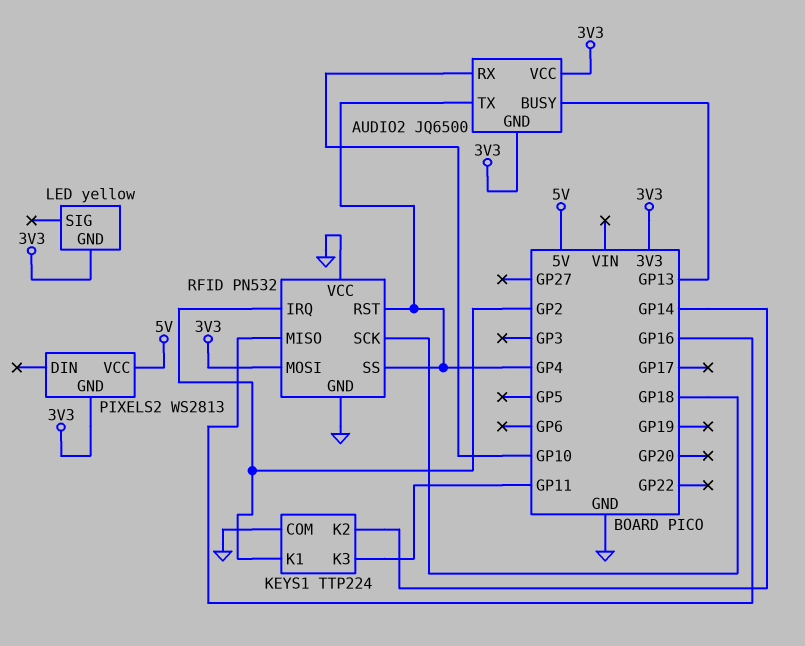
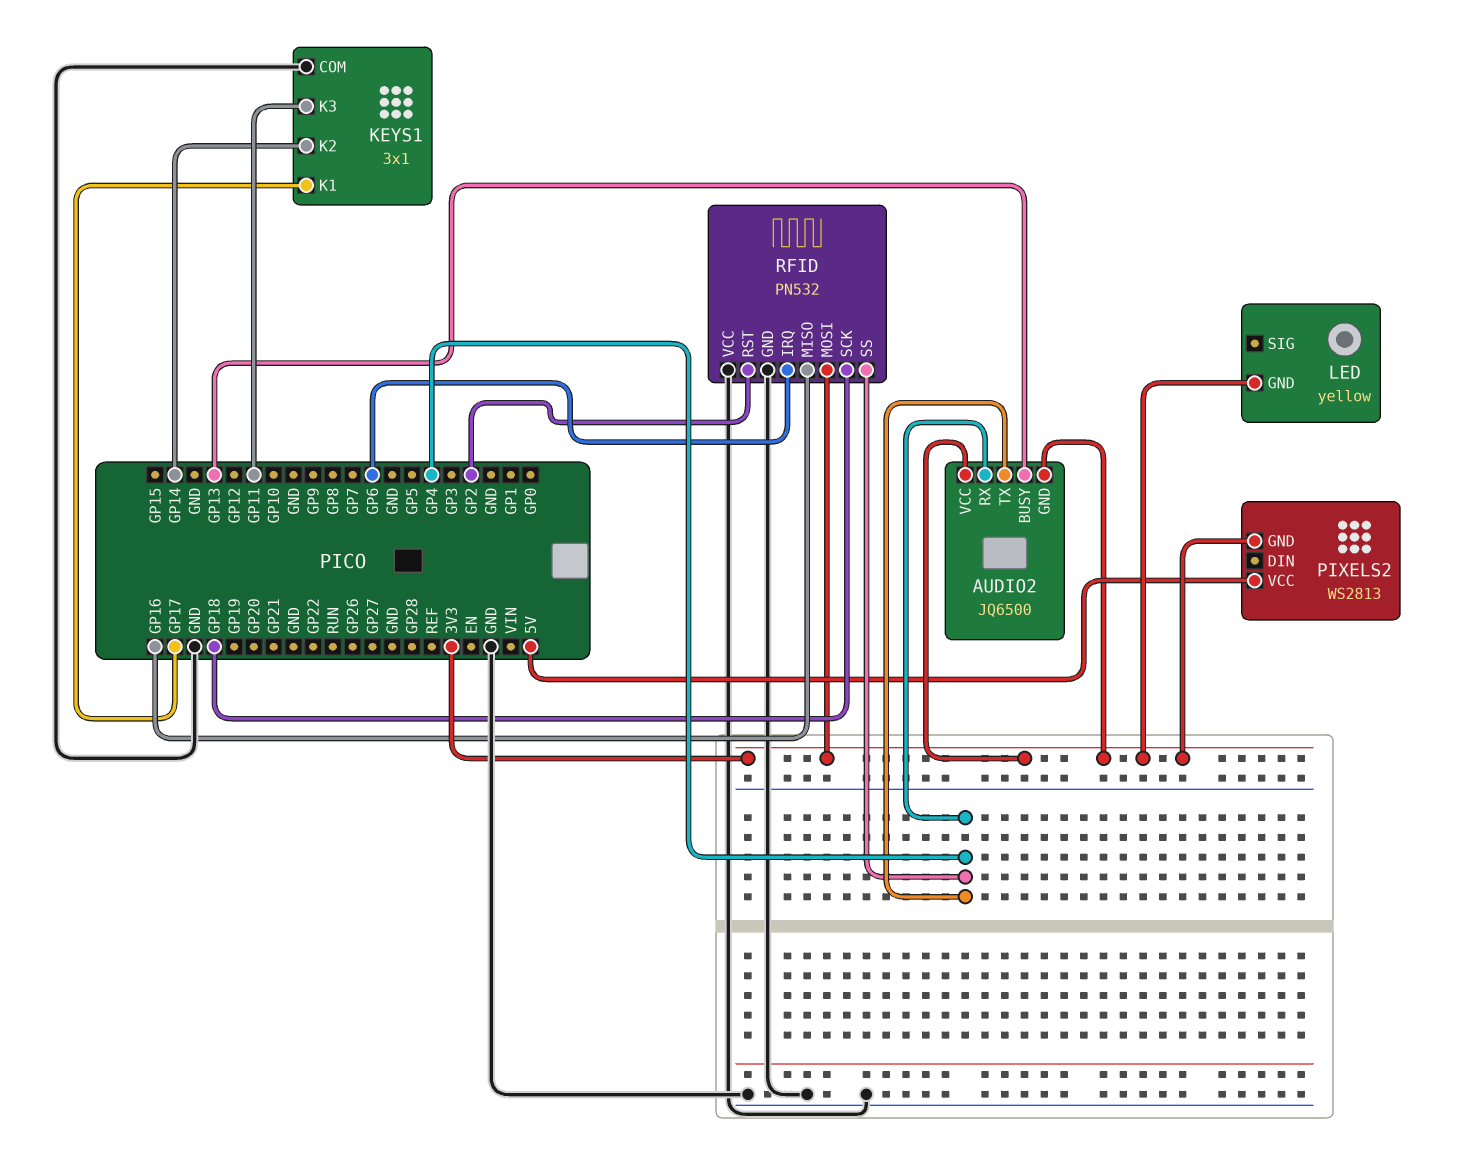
AUDIO2 pin RX: GP10 -> GP4
KEYS1: TTP224 -> 3x1
KEYS1 pin K1: GP2 -> GP17
RFID pin IRQ: GP2 -> GP6
RFID pin RST: GP4 -> GP2

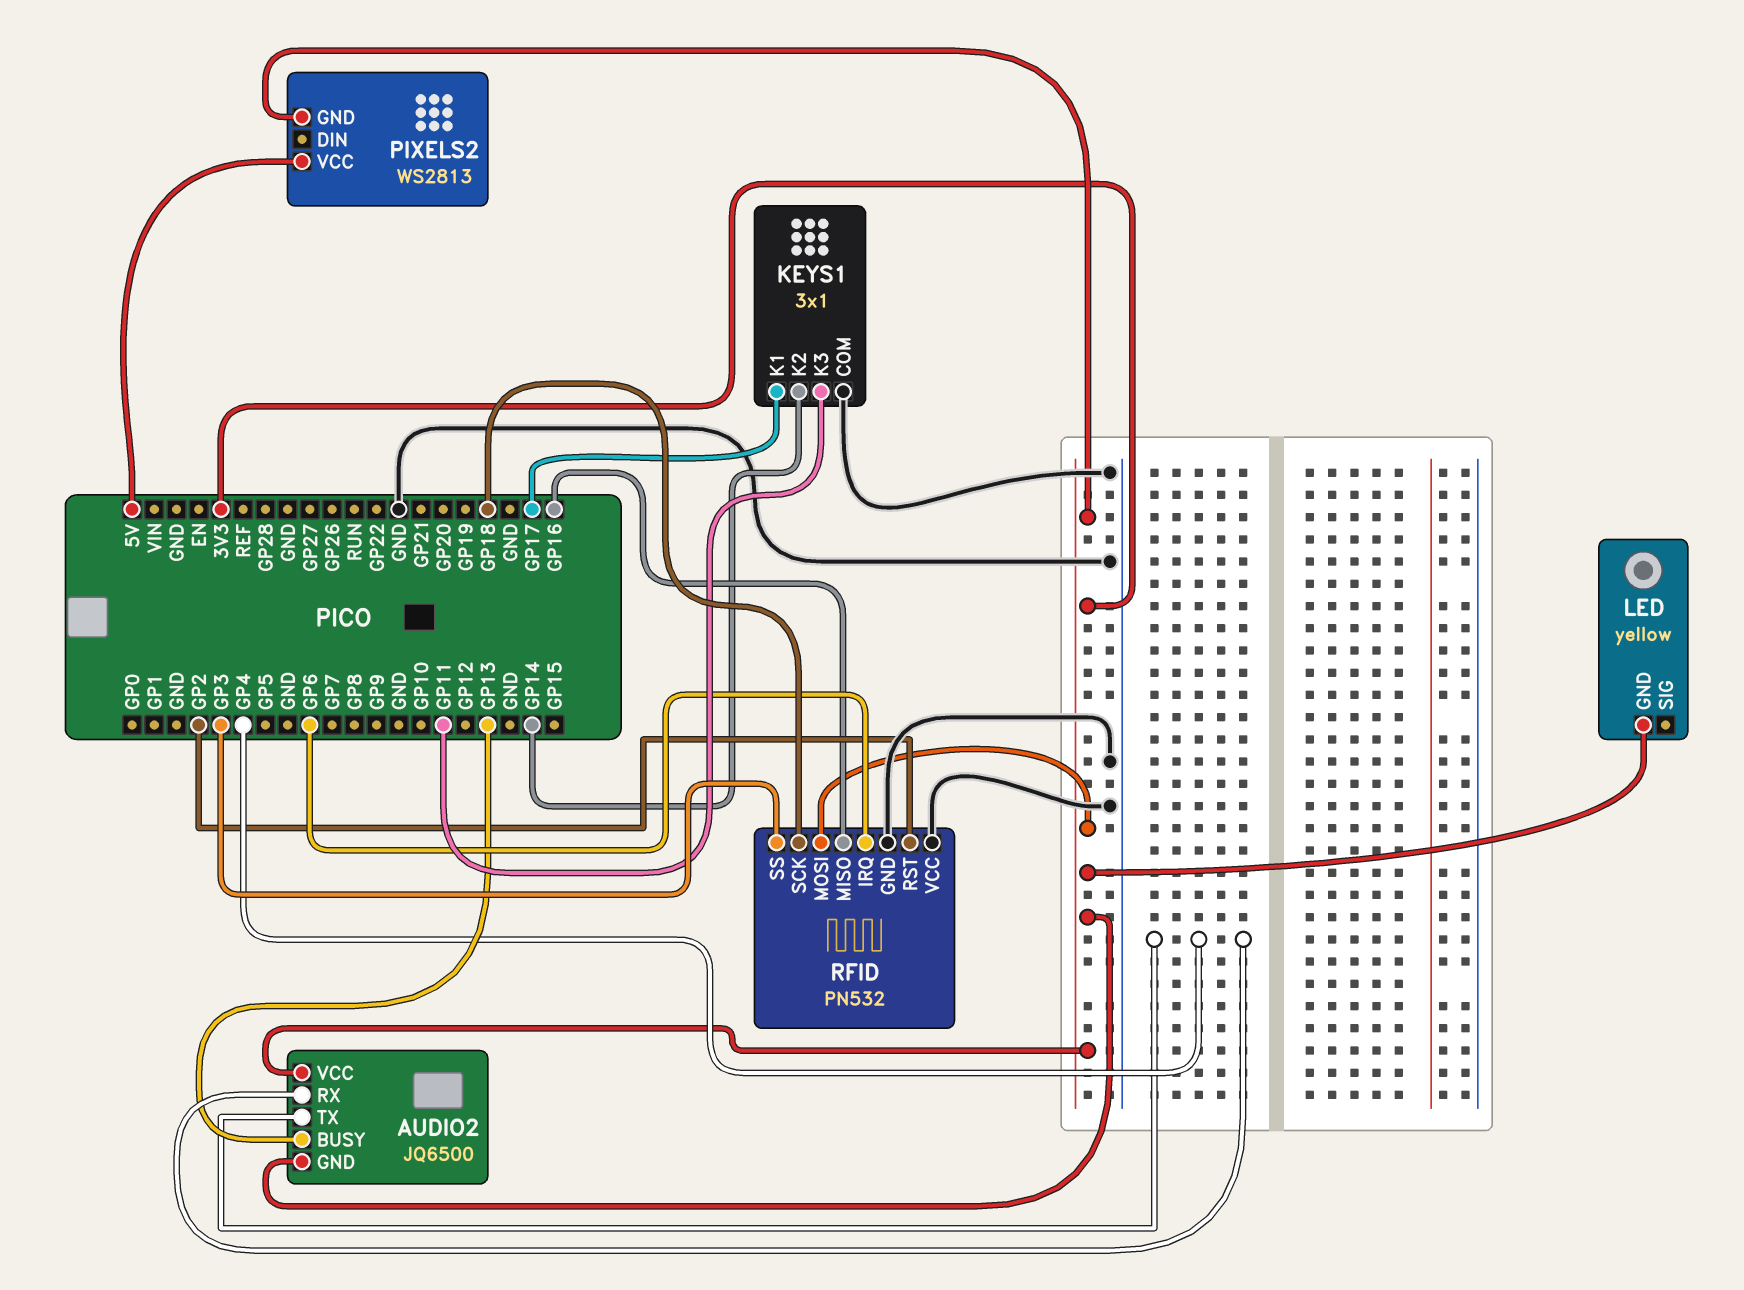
RFID pin SS: GP4 -> GP3

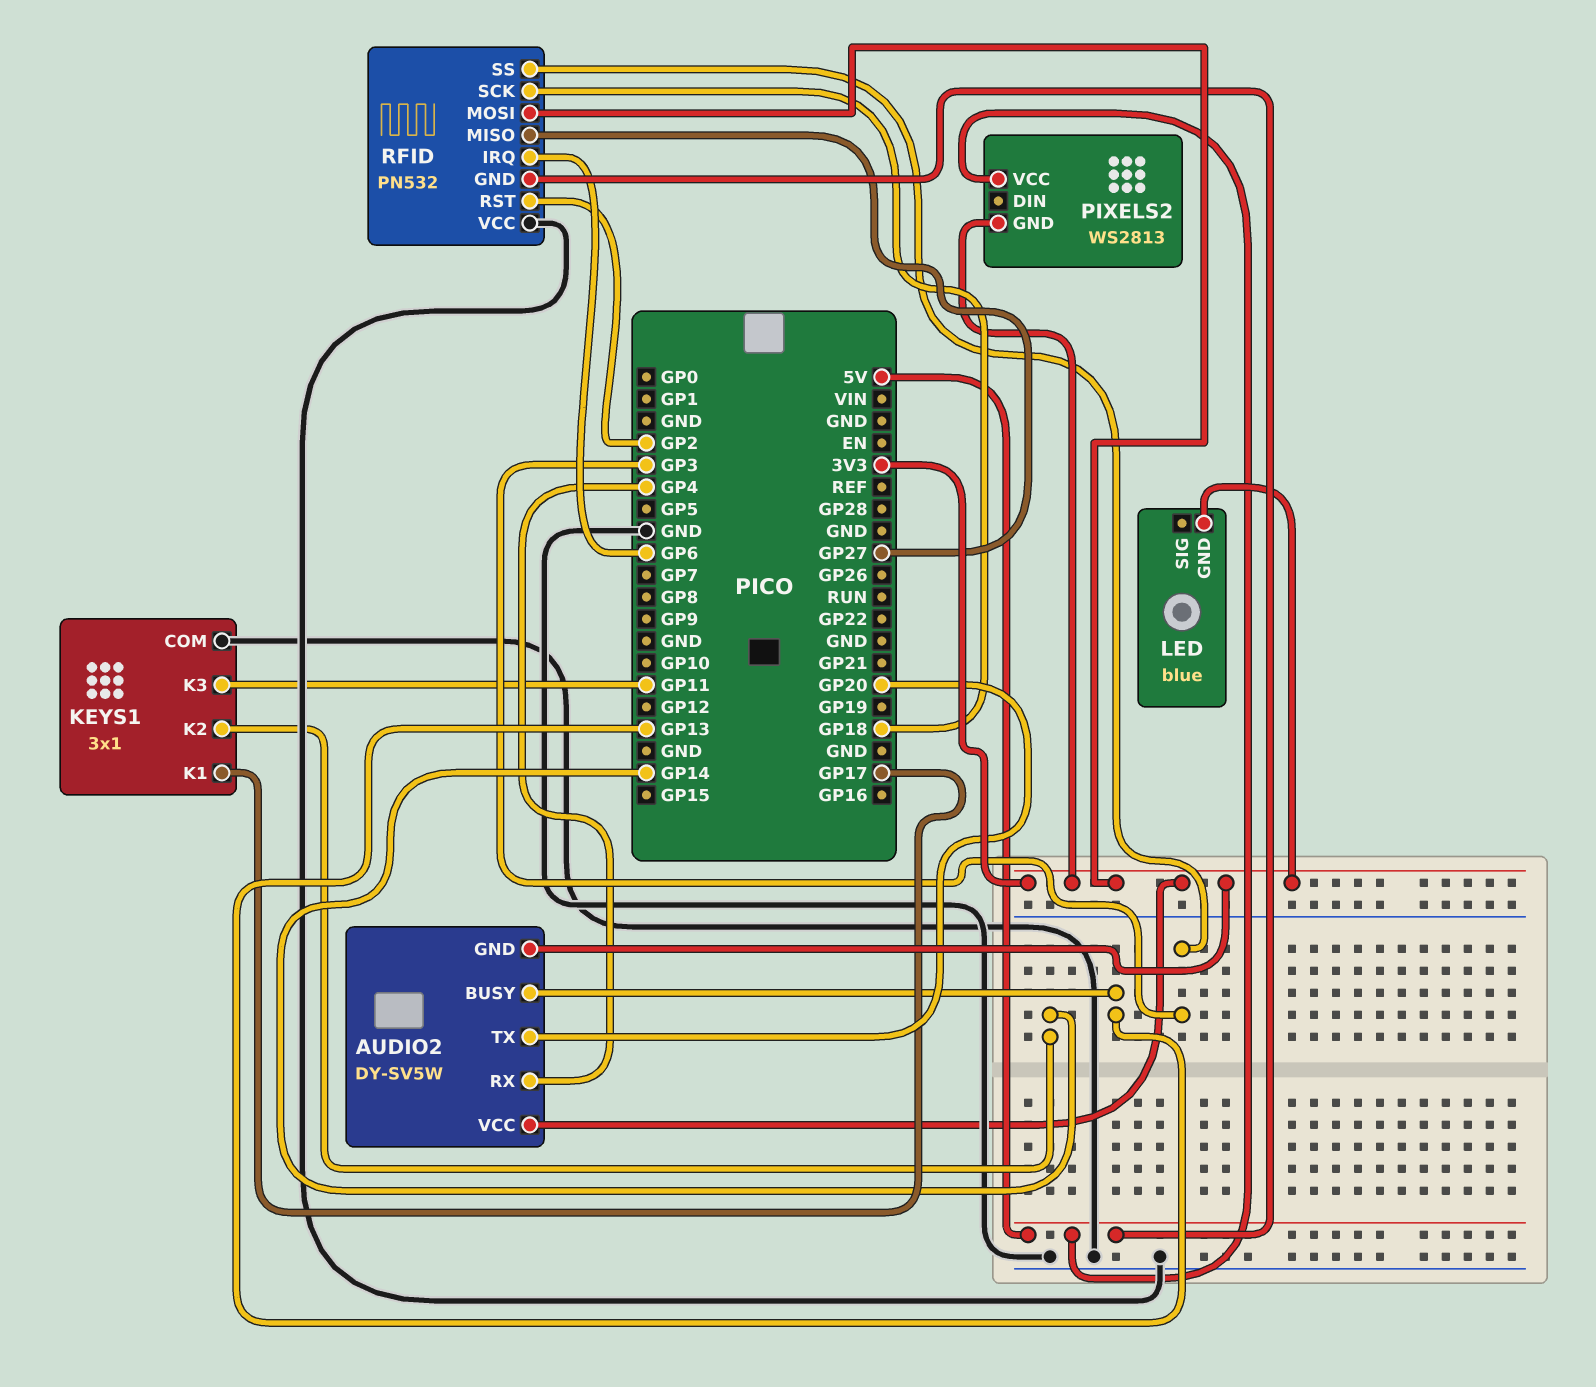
AUDIO2: JQ6500 -> DY-SV5W
AUDIO2 pin TX: GP4 -> GP20
LED: yellow -> blue
RFID pin GND: GND -> 5V
RFID pin MISO: GP16 -> GP27

